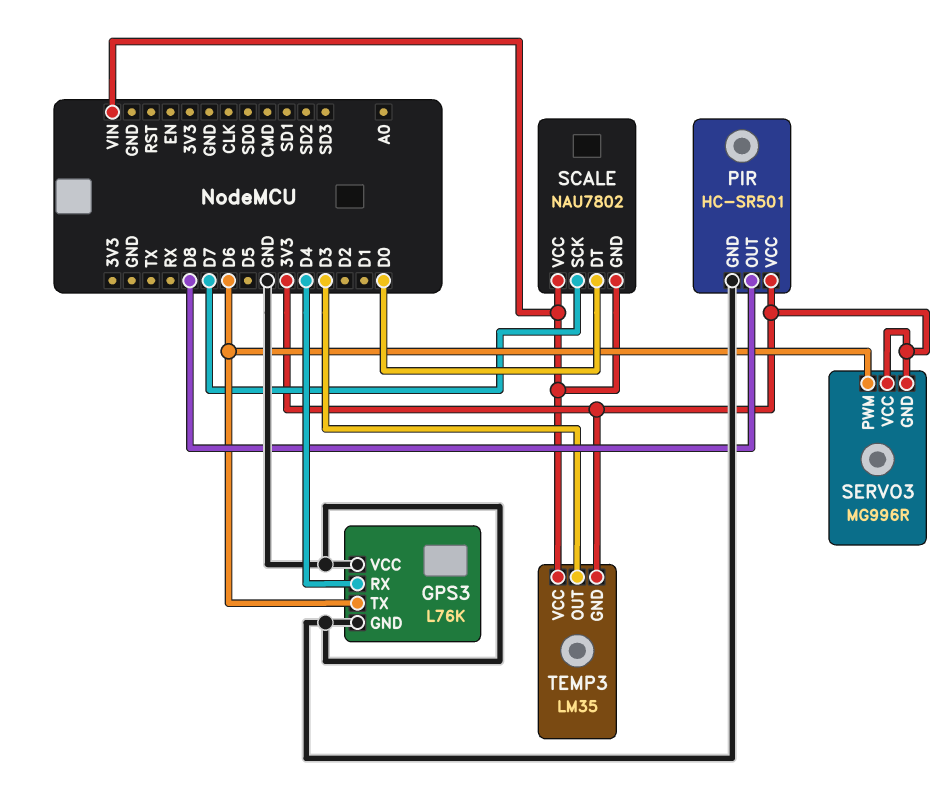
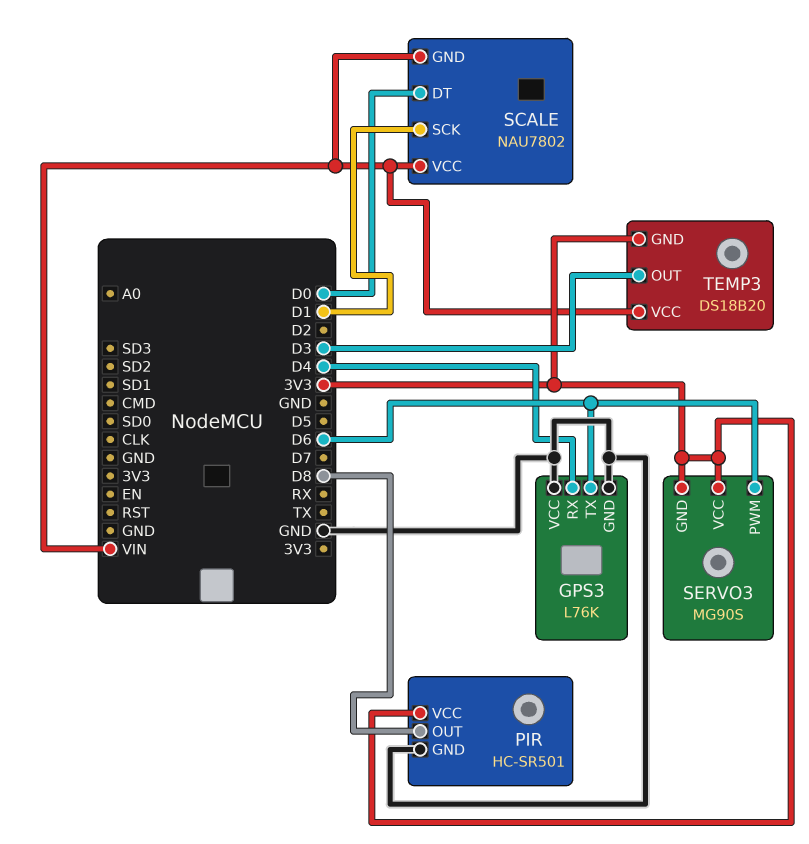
SCALE pin SCK: D7 -> D1
SERVO3: MG996R -> MG90S
TEMP3: LM35 -> DS18B20

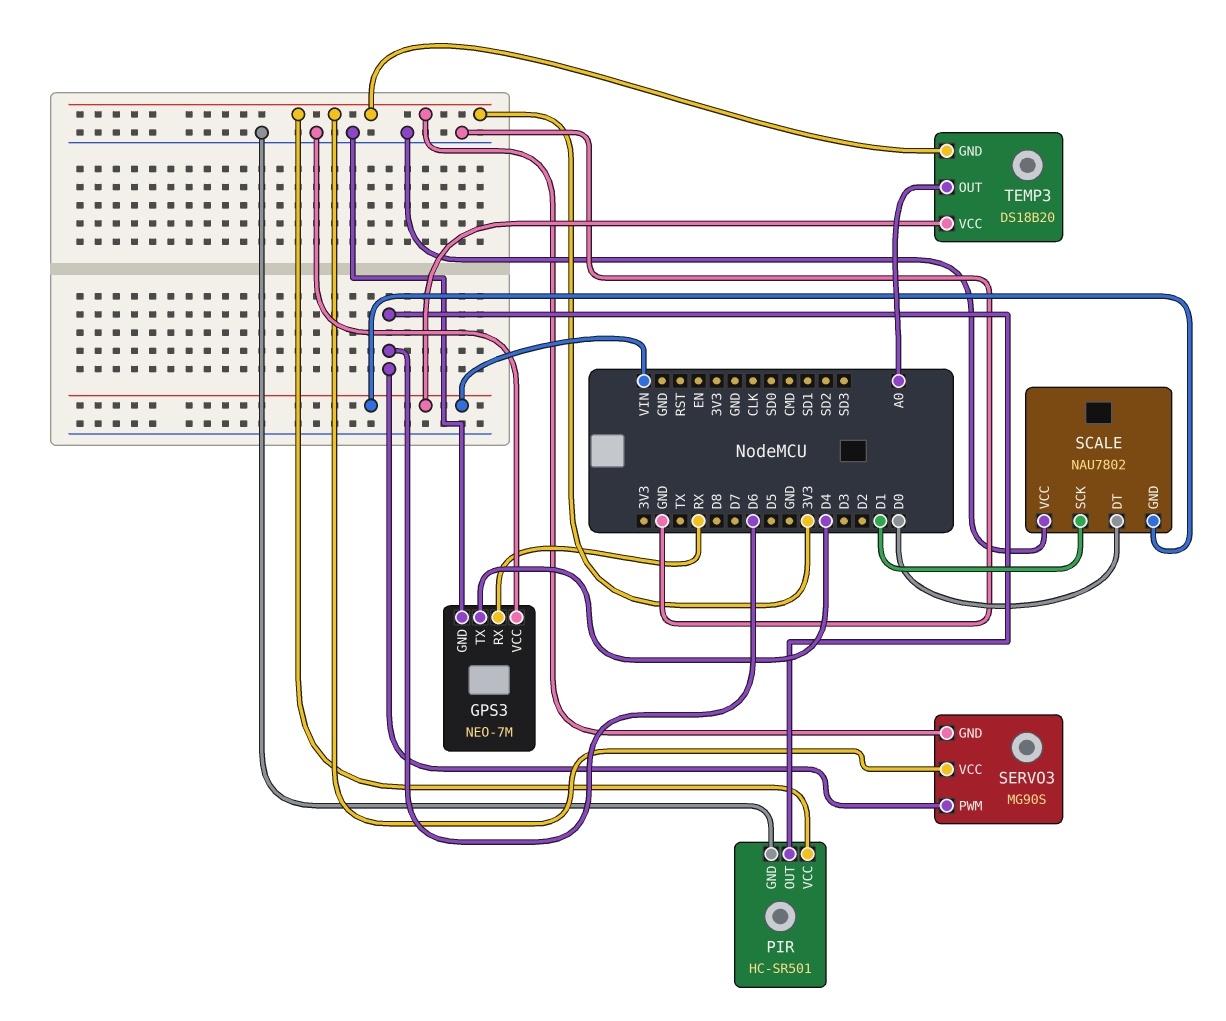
GPS3: L76K -> NEO-7M
GPS3 pin RX: D4 -> RX
GPS3 pin TX: D6 -> D4
PIR pin OUT: D8 -> D6
SCALE pin VCC: VIN -> GND
TEMP3 pin OUT: D3 -> A0

